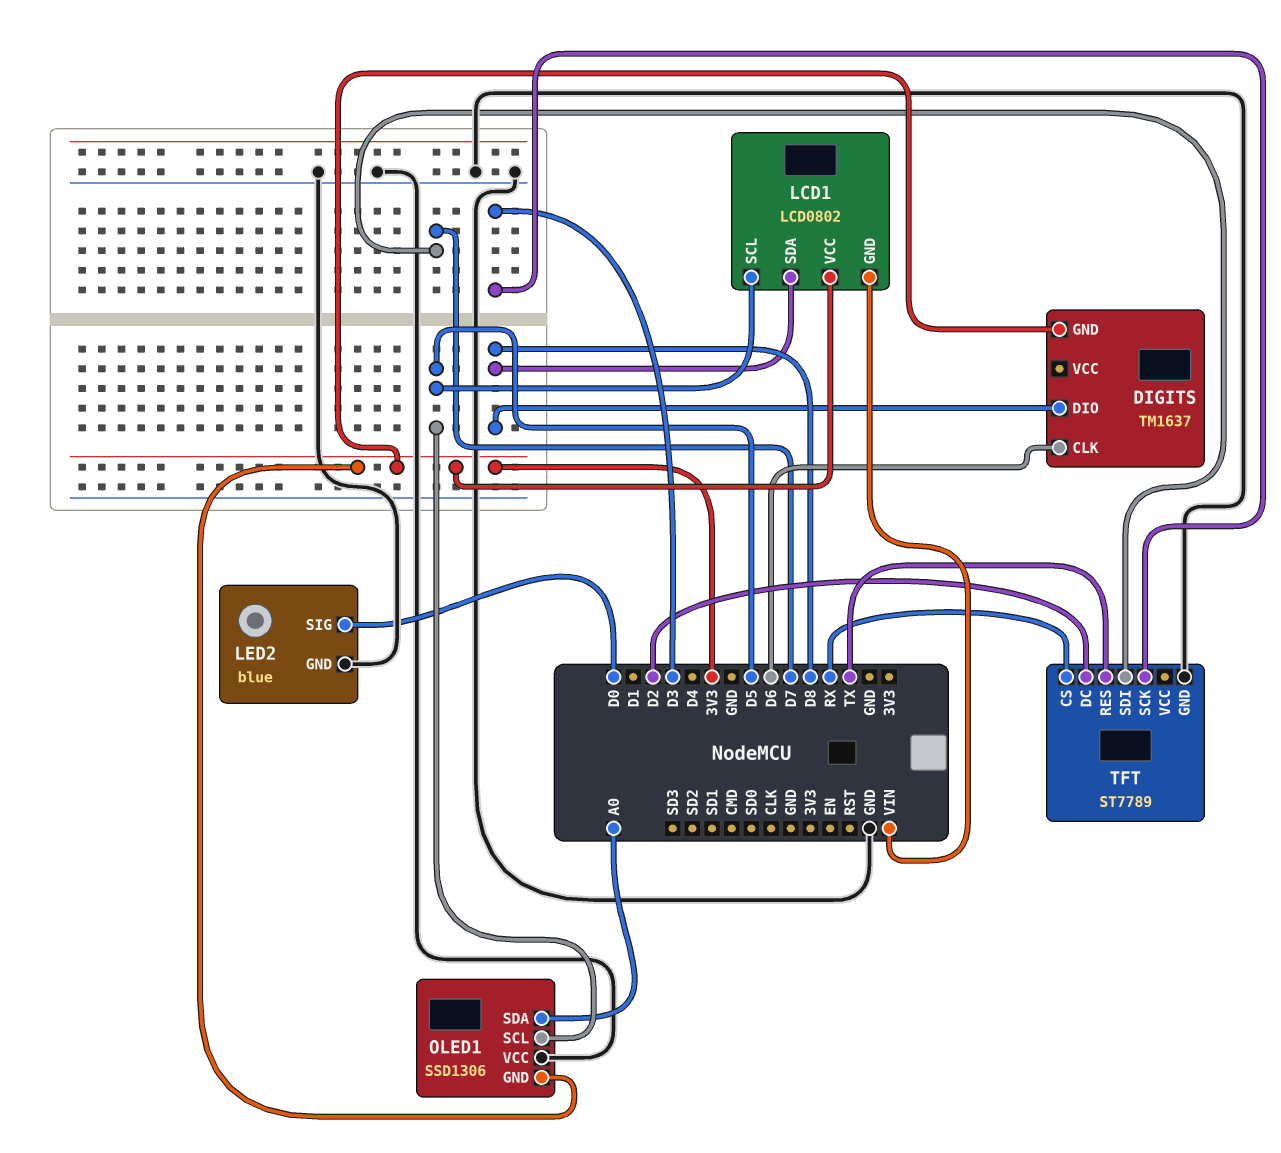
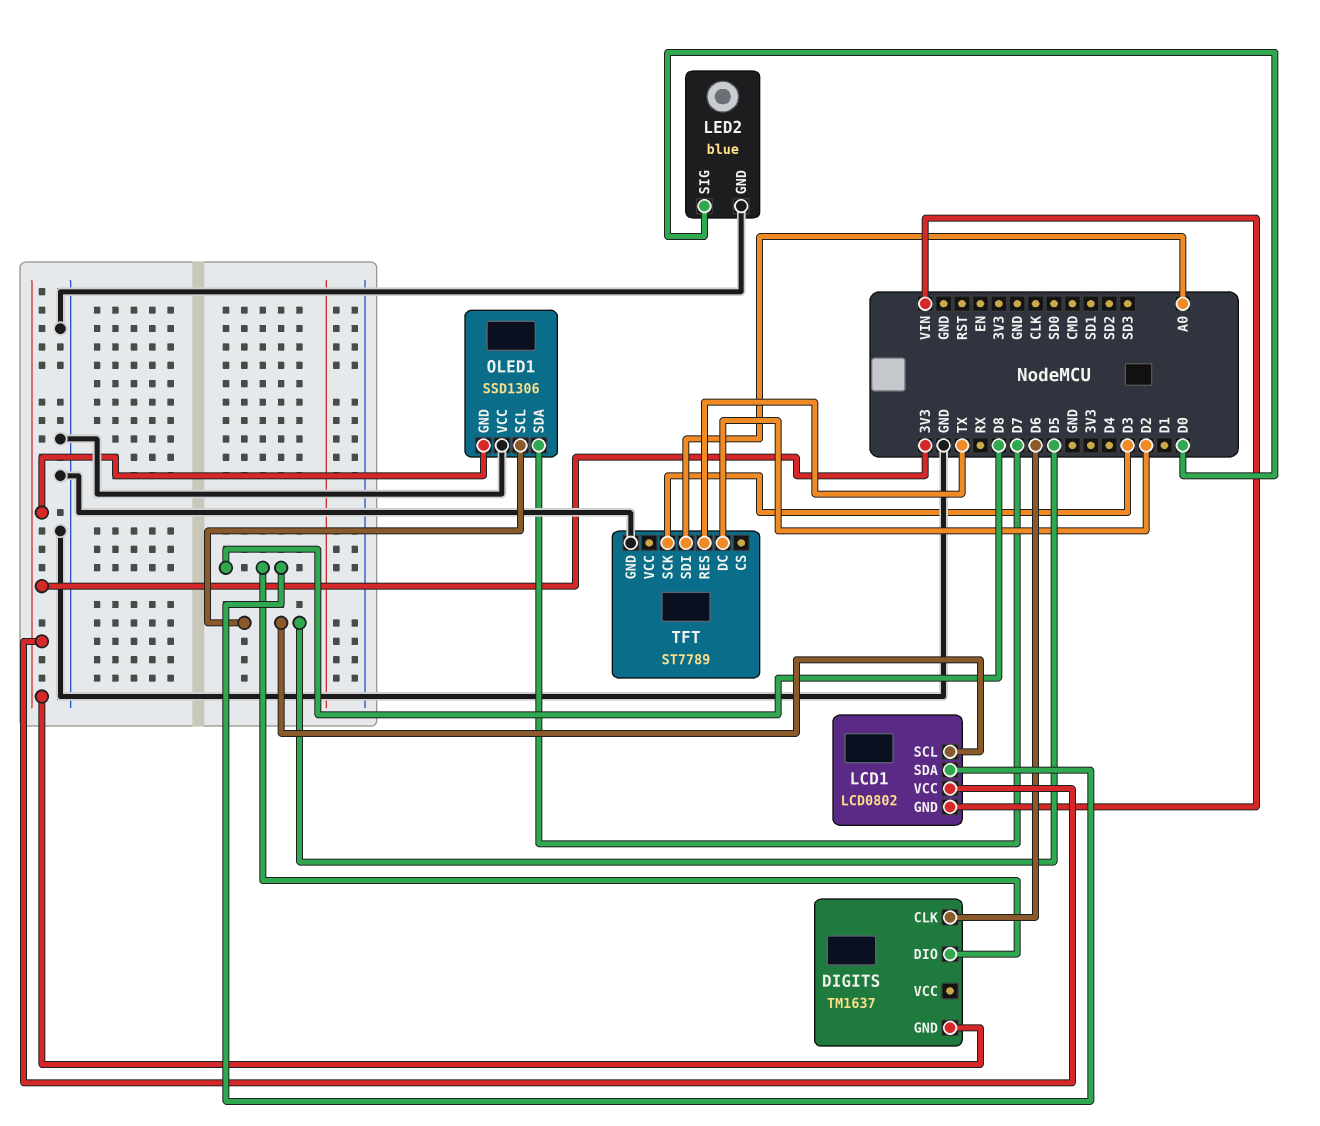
OLED1 pin SDA: A0 -> D7
TFT pin CS: RX -> none
TFT pin SDI: D7 -> A0

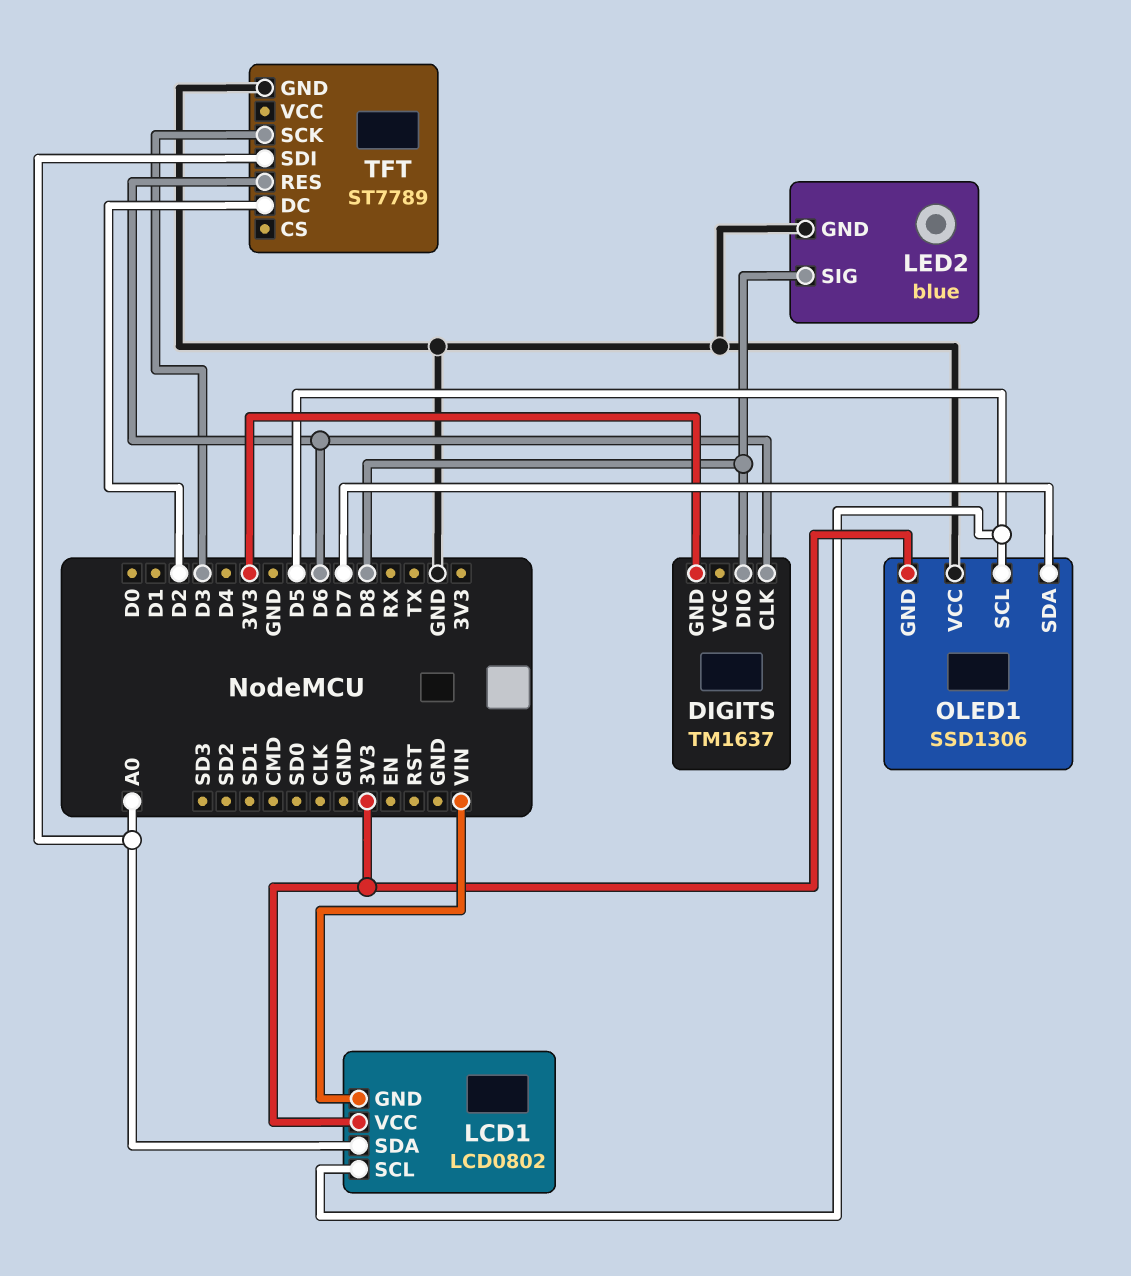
LCD1 pin SDA: D8 -> A0
LED2 pin SIG: D0 -> D8
TFT pin RES: TX -> D6

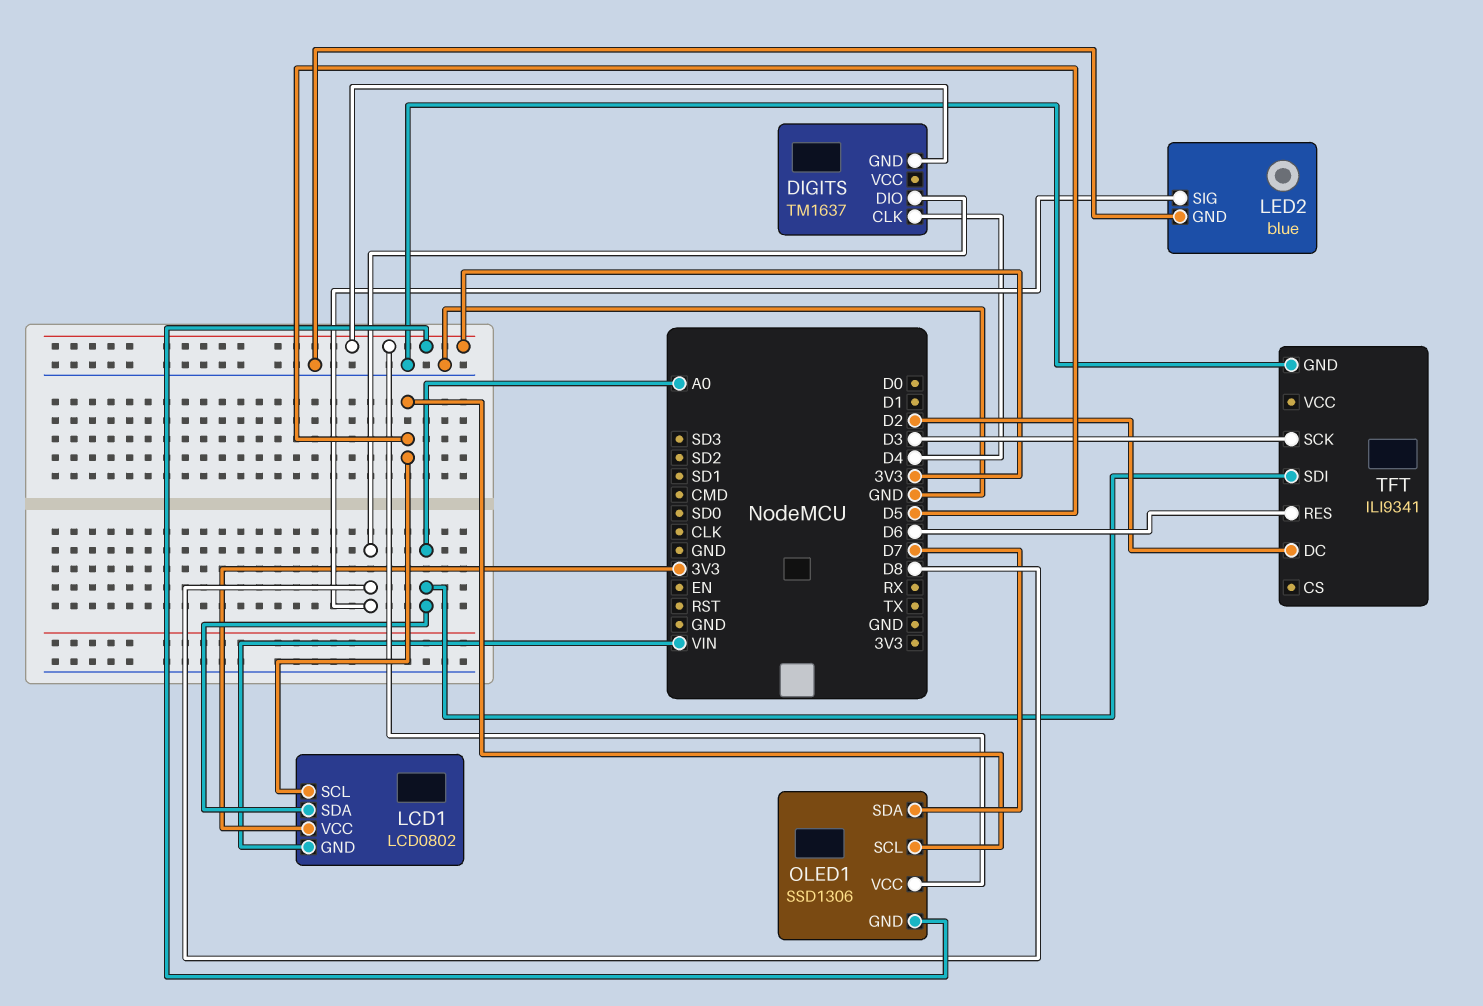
DIGITS pin CLK: D6 -> D4
OLED1 pin VCC: GND -> 3V3
TFT: ST7789 -> ILI9341

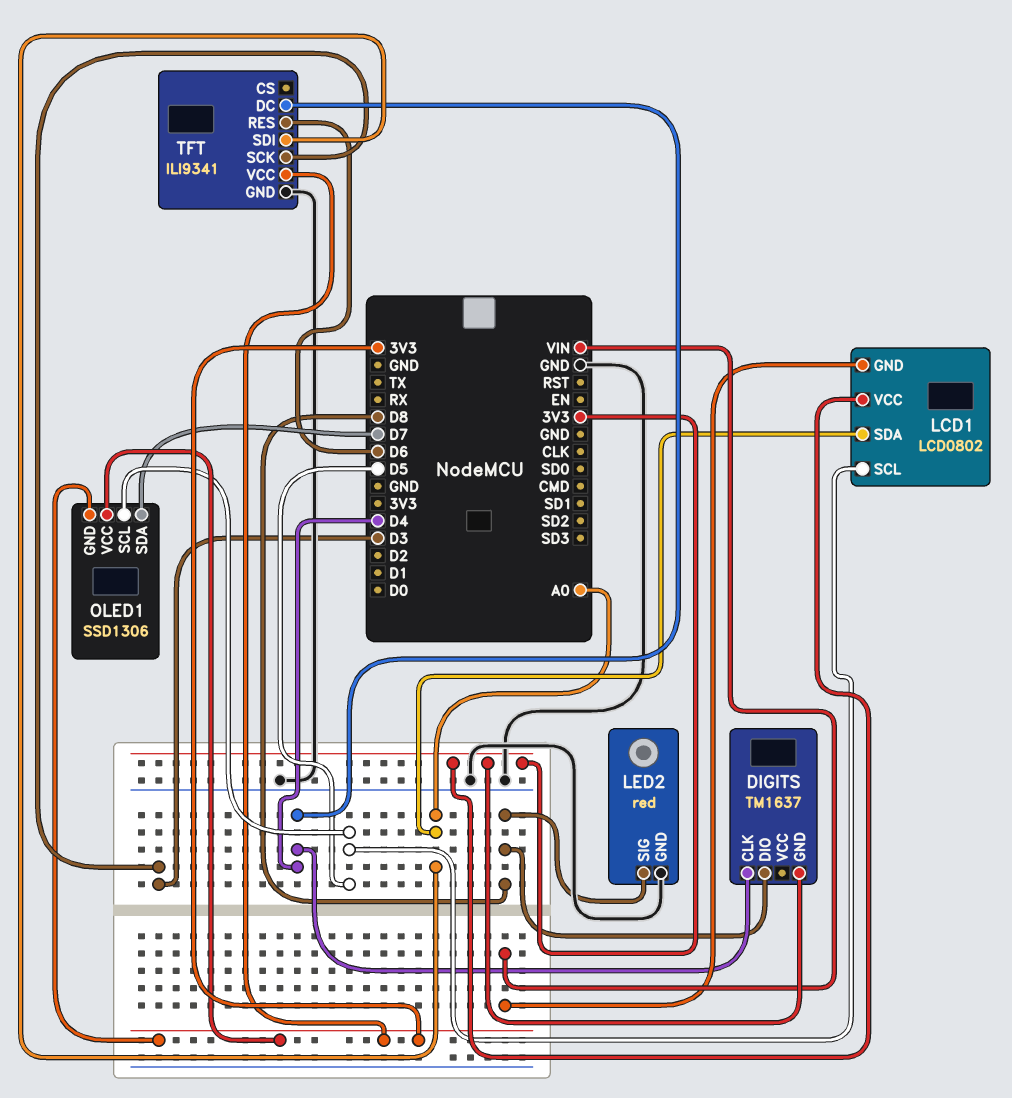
LED2: blue -> red
TFT pin DC: D2 -> D4
TFT pin VCC: none -> 3V3

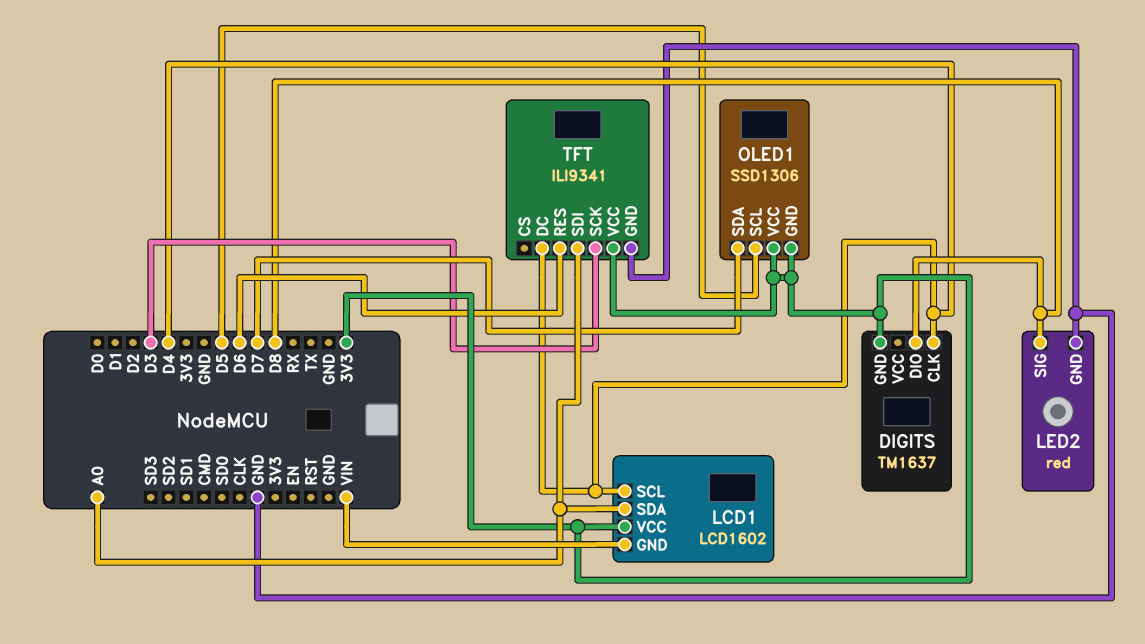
LCD1: LCD0802 -> LCD1602
LCD1 pin SCL: D5 -> D4

